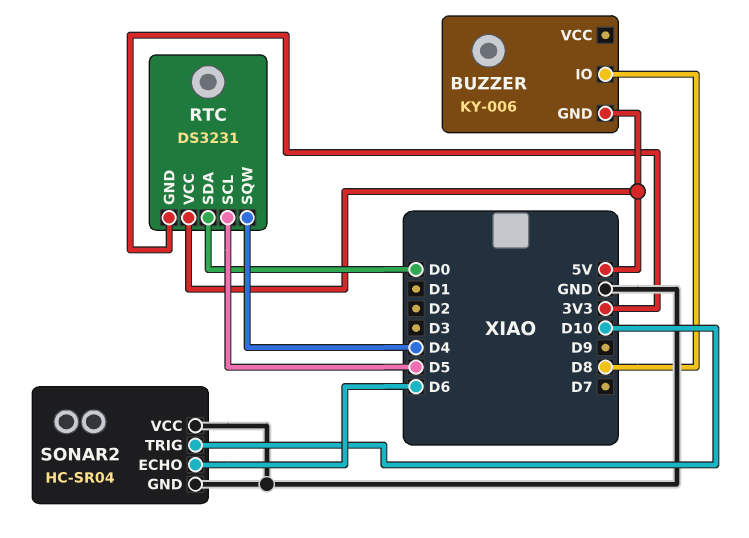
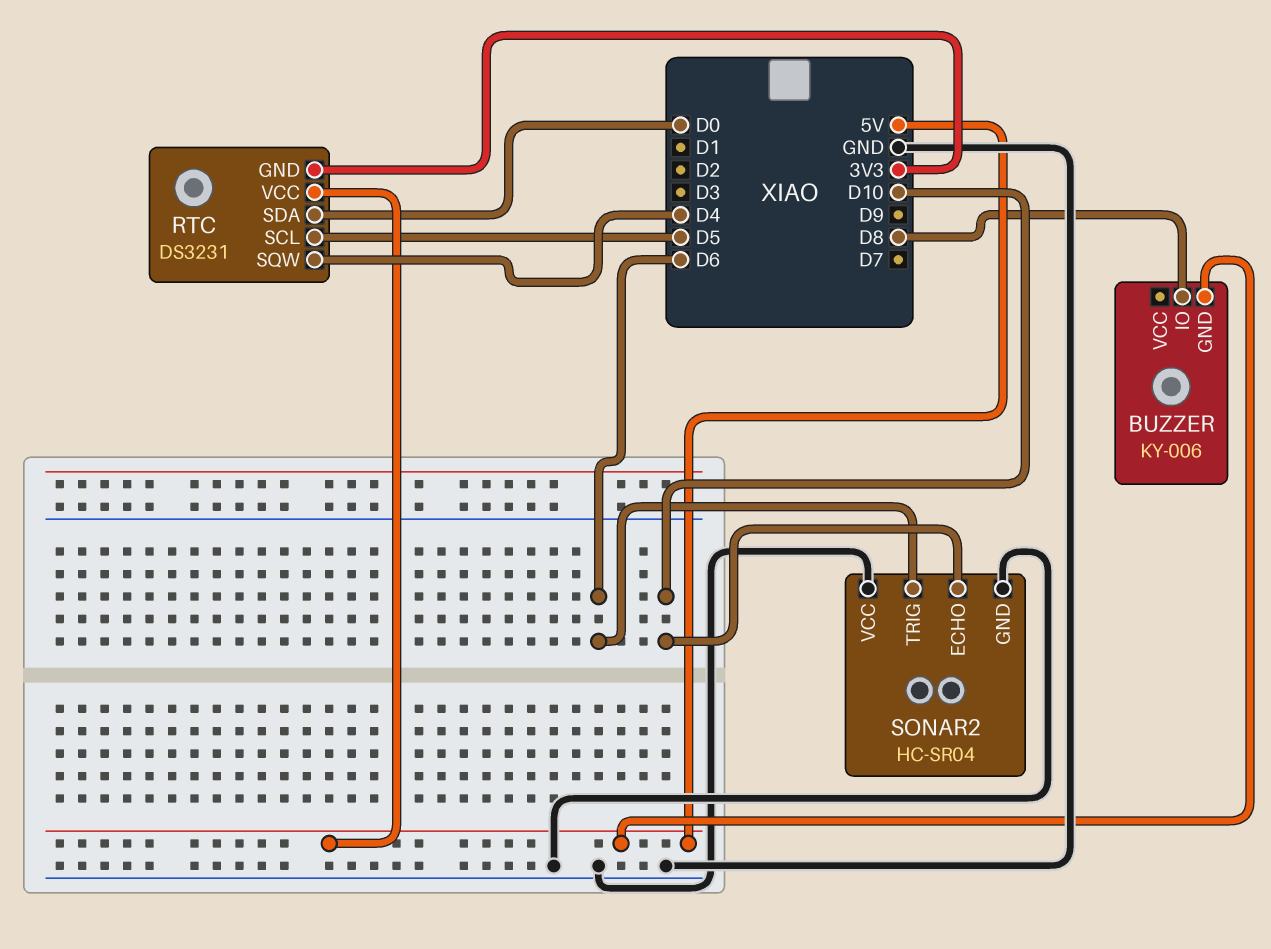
SONAR2 pin ECHO: D6 -> D10
SONAR2 pin TRIG: D10 -> D6

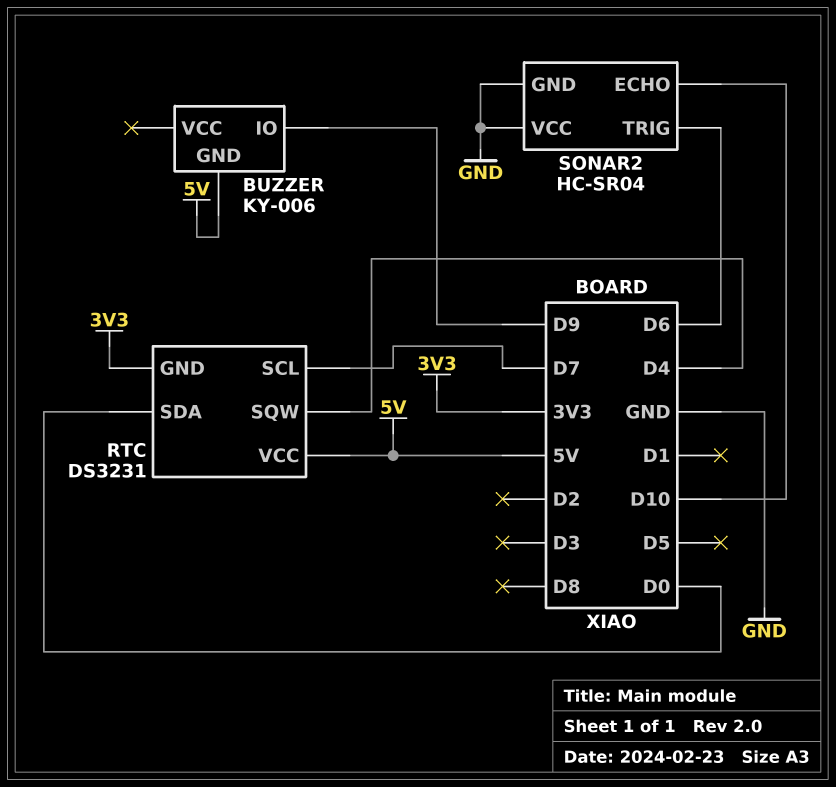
BUZZER pin IO: D8 -> D9
RTC pin SCL: D5 -> D7

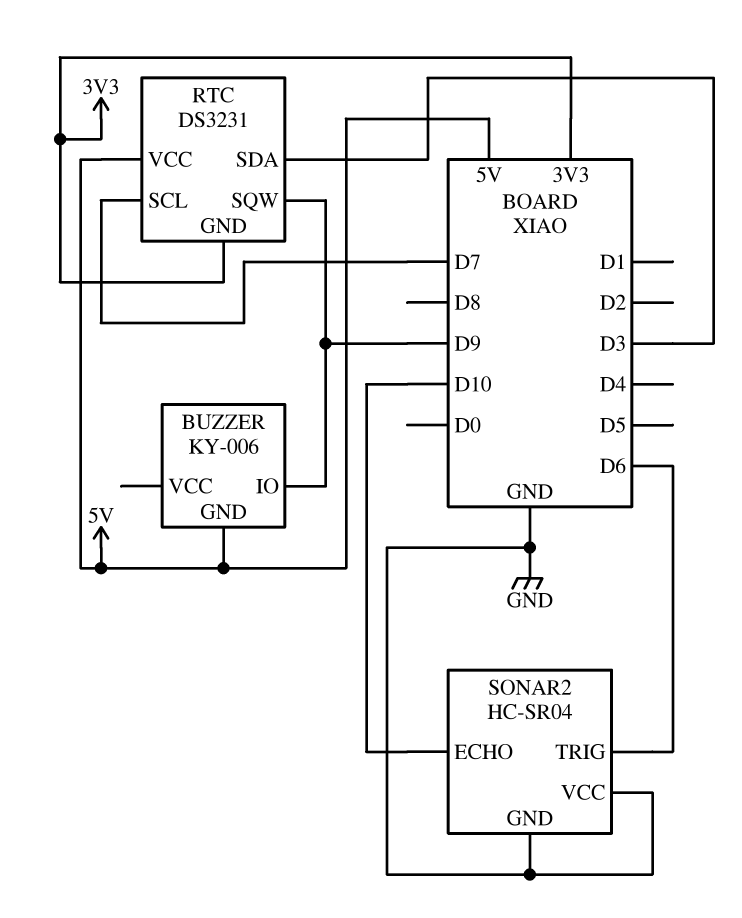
RTC pin SDA: D0 -> D3
RTC pin SQW: D4 -> D9

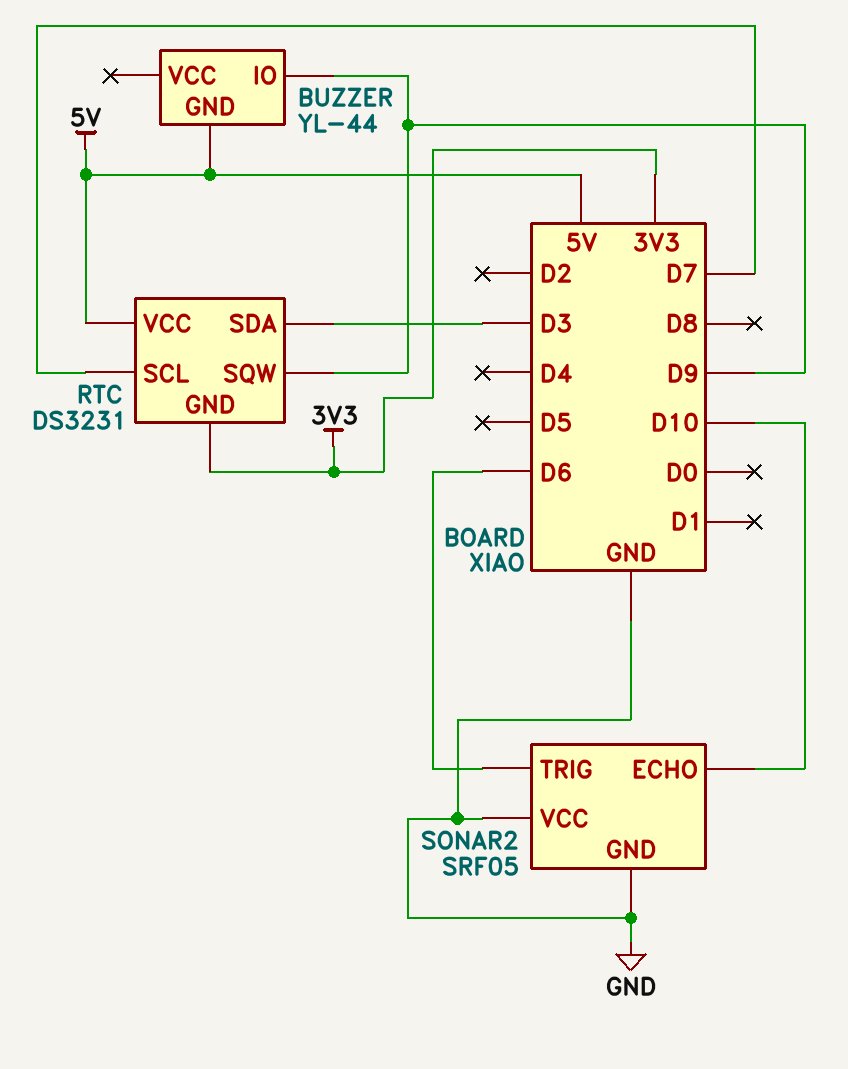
BUZZER: KY-006 -> YL-44
SONAR2: HC-SR04 -> SRF05

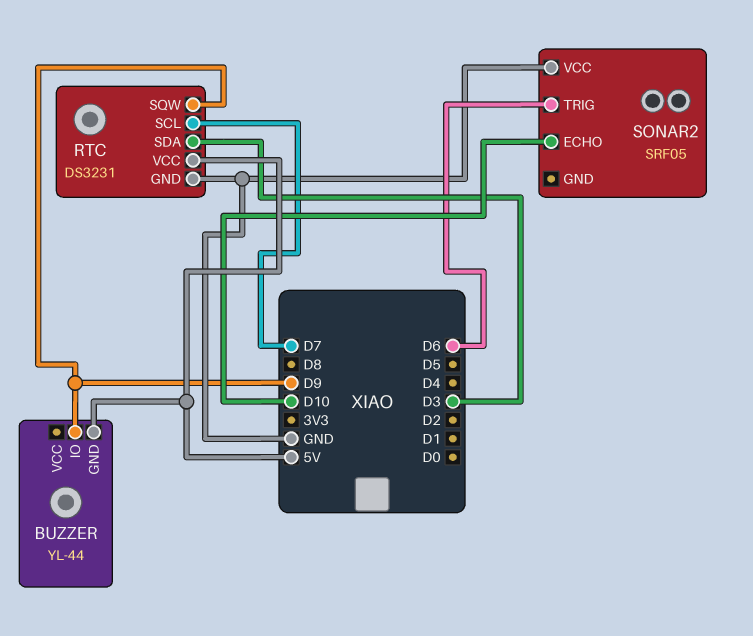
RTC pin GND: 3V3 -> GND
SONAR2 pin GND: GND -> none

